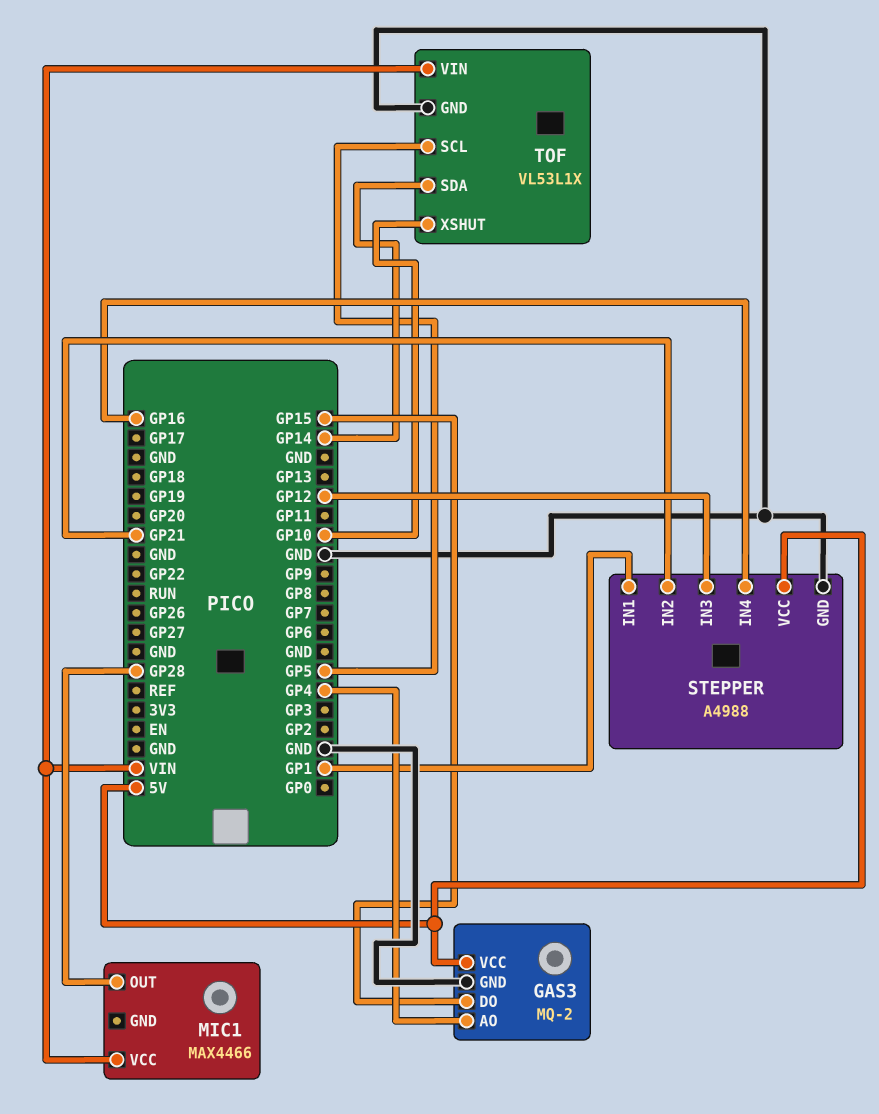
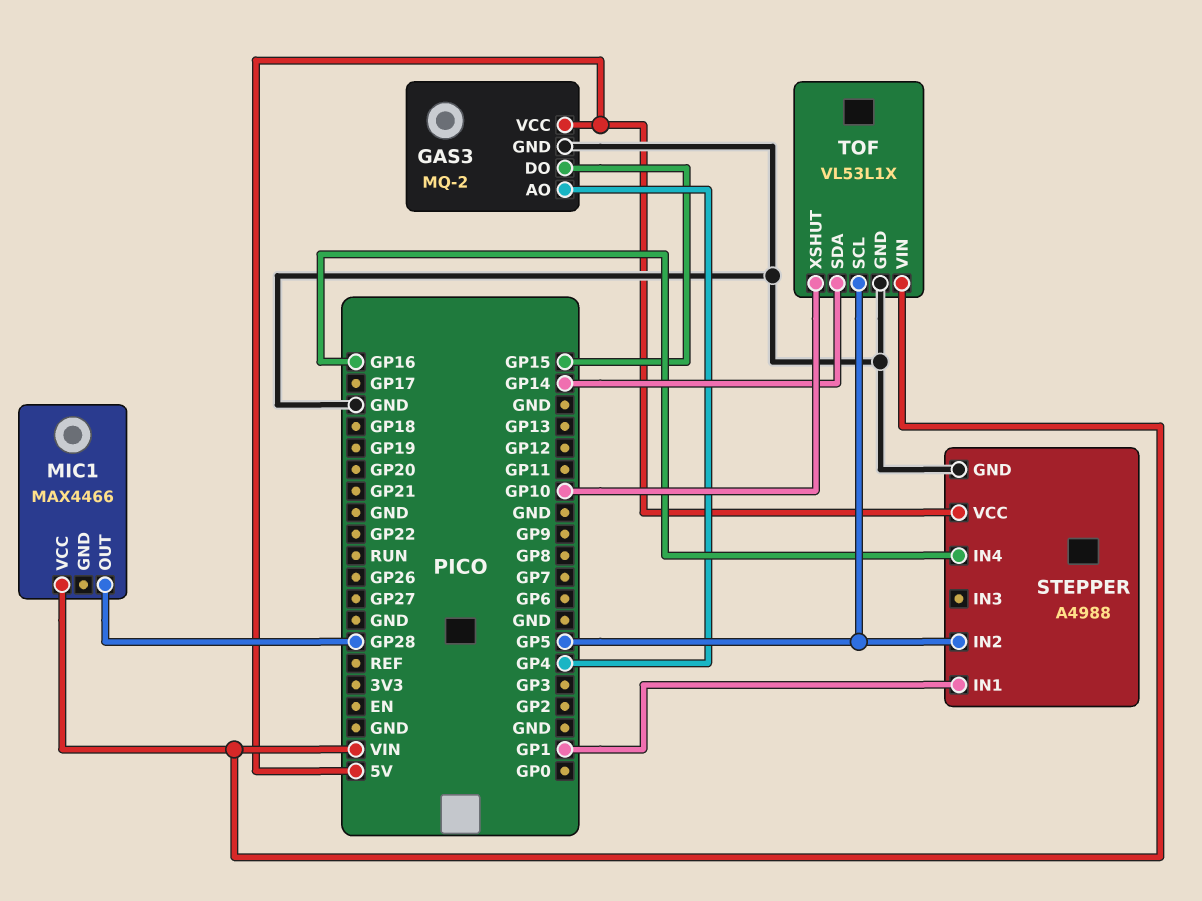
STEPPER pin IN2: GP21 -> GP5
STEPPER pin IN3: GP12 -> none

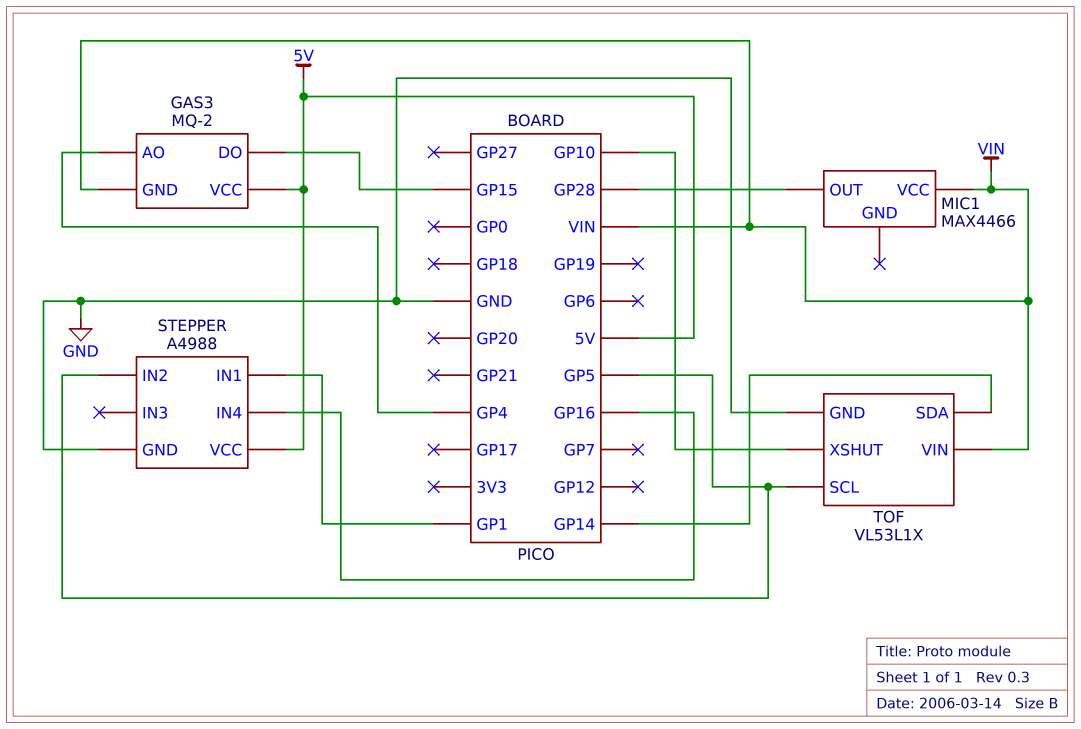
GAS3 pin GND: GND -> VIN

